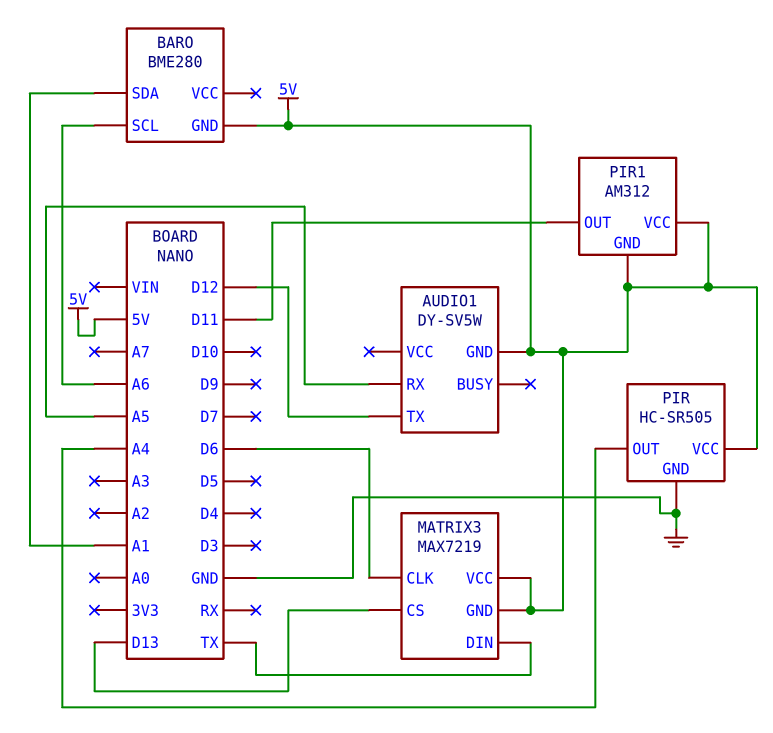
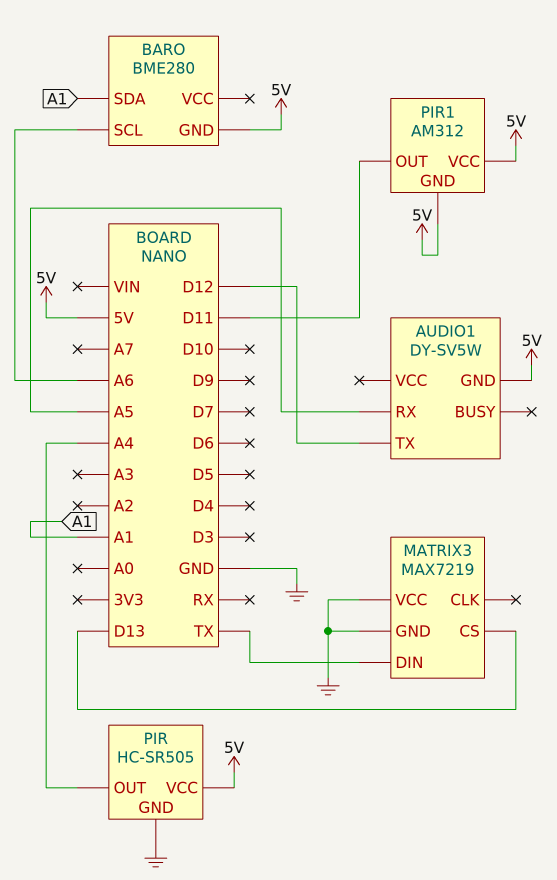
MATRIX3 pin CLK: D6 -> none
MATRIX3 pin GND: 5V -> GND
MATRIX3 pin VCC: 5V -> GND

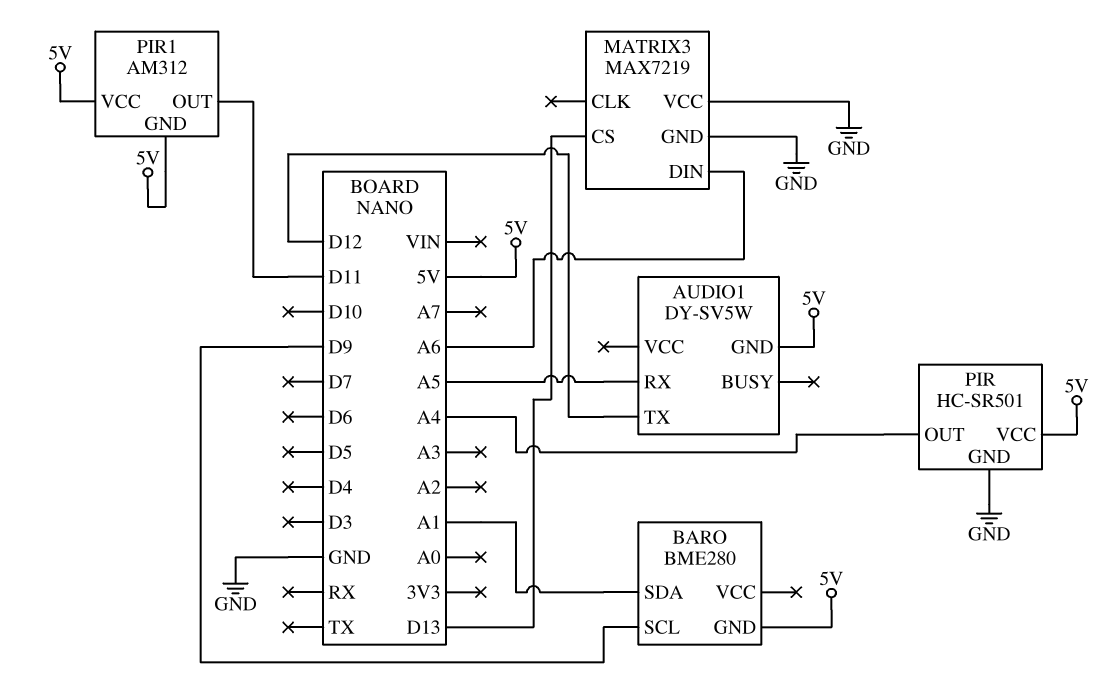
BARO pin SCL: A6 -> D9
MATRIX3 pin DIN: TX -> A6
PIR: HC-SR505 -> HC-SR501

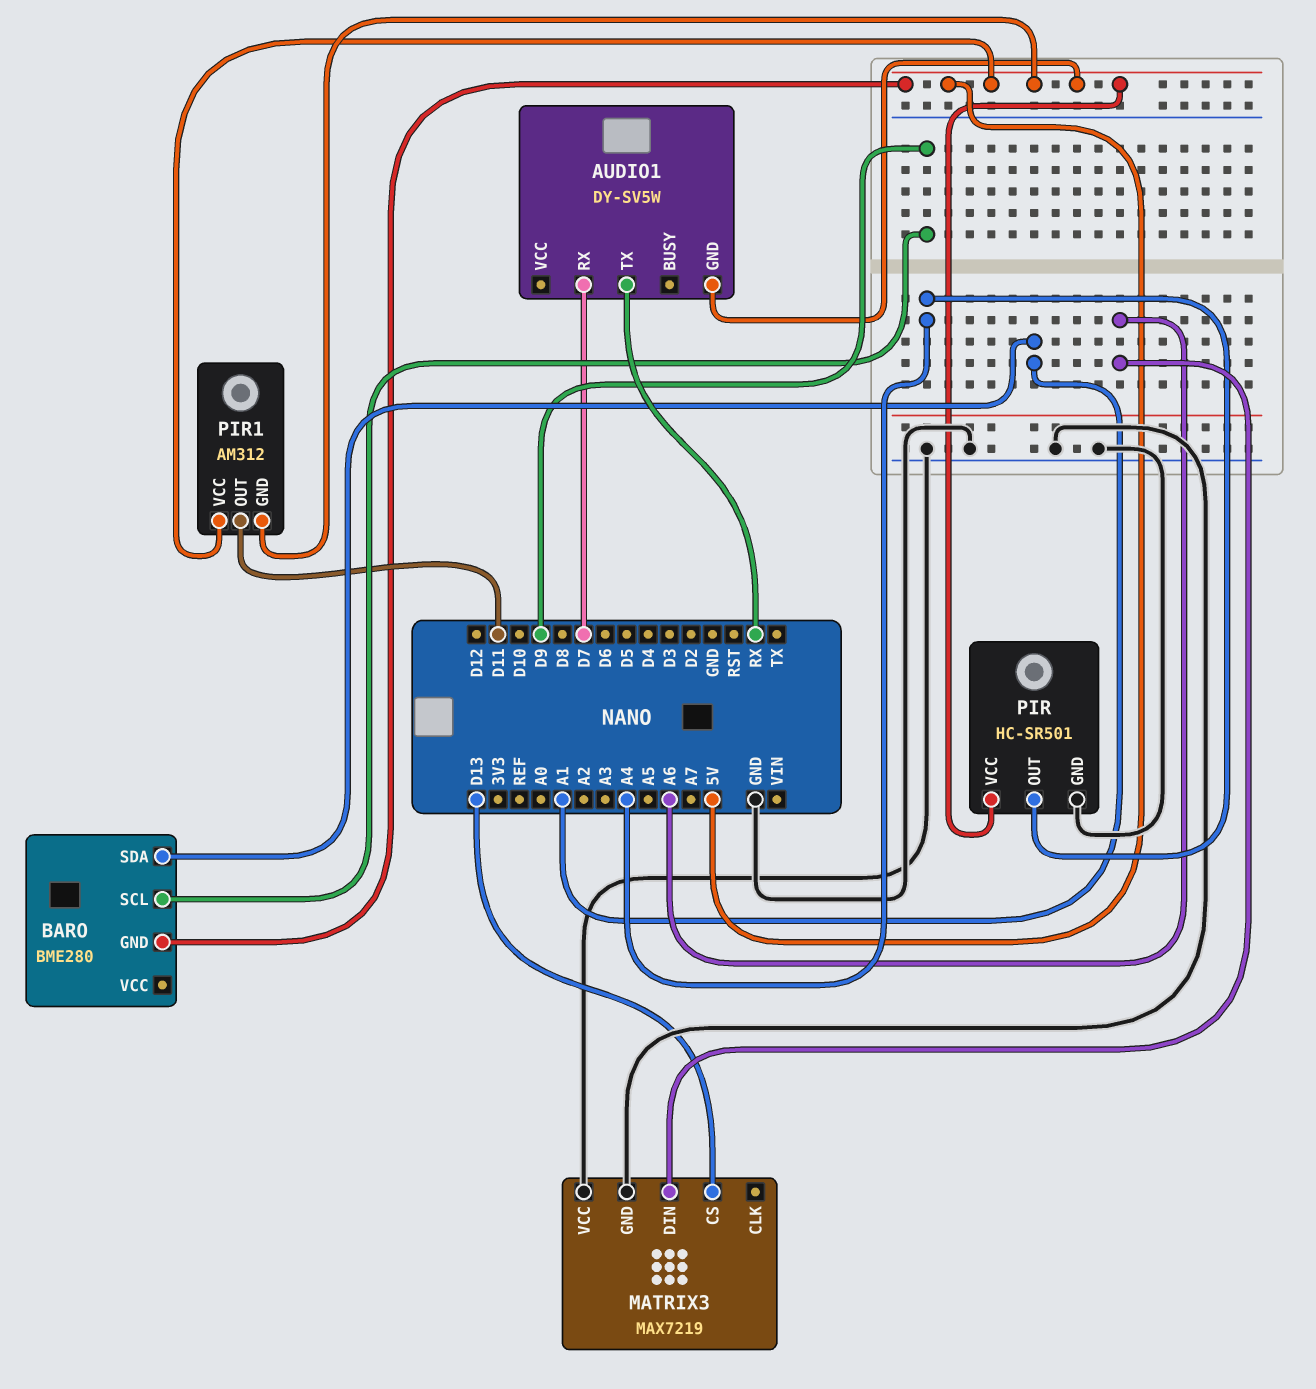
AUDIO1 pin RX: A5 -> D7
AUDIO1 pin TX: D12 -> RX

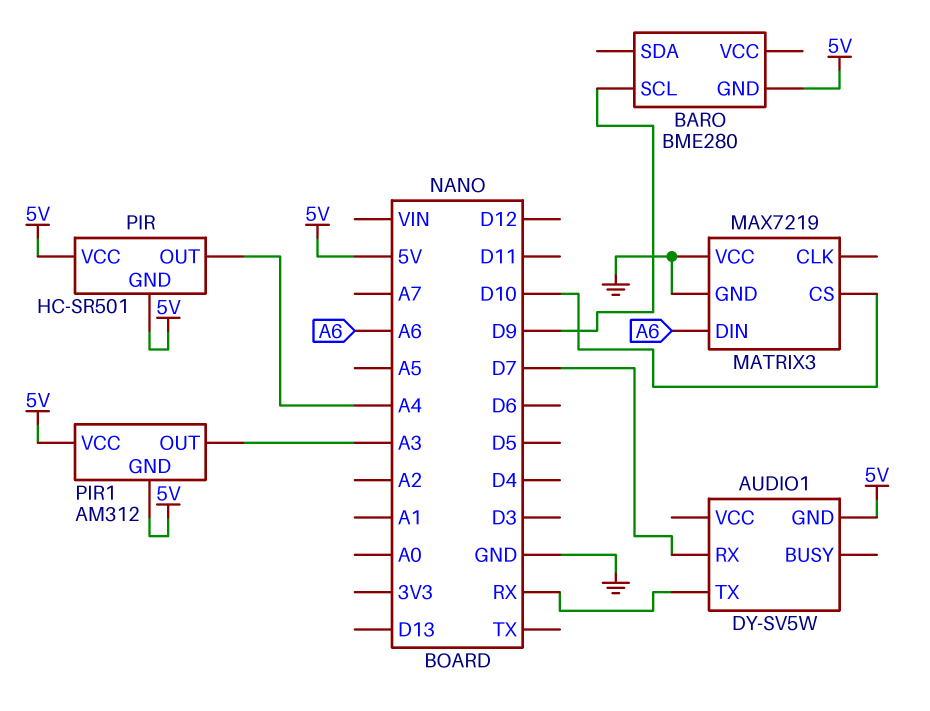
BARO pin SDA: A1 -> none
MATRIX3 pin CS: D13 -> D10
PIR pin GND: GND -> 5V
PIR1 pin OUT: D11 -> A3

